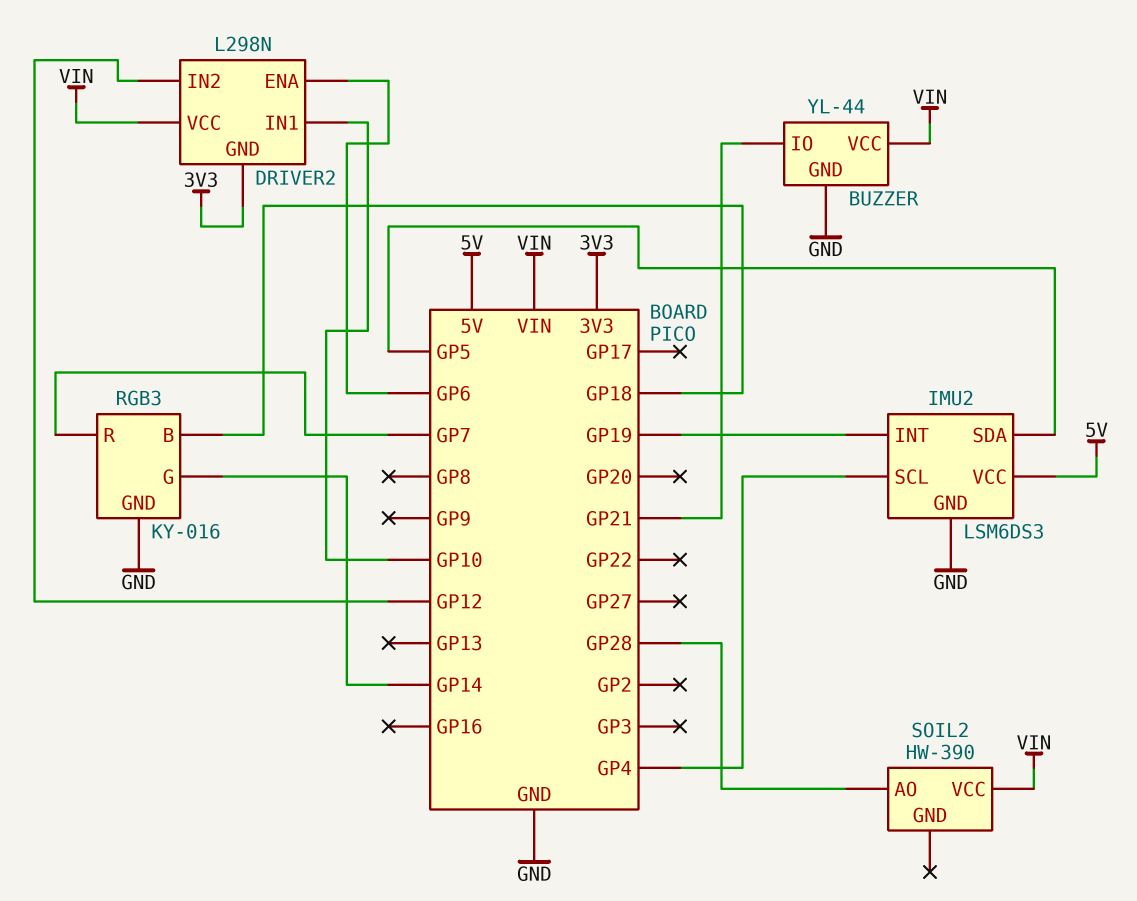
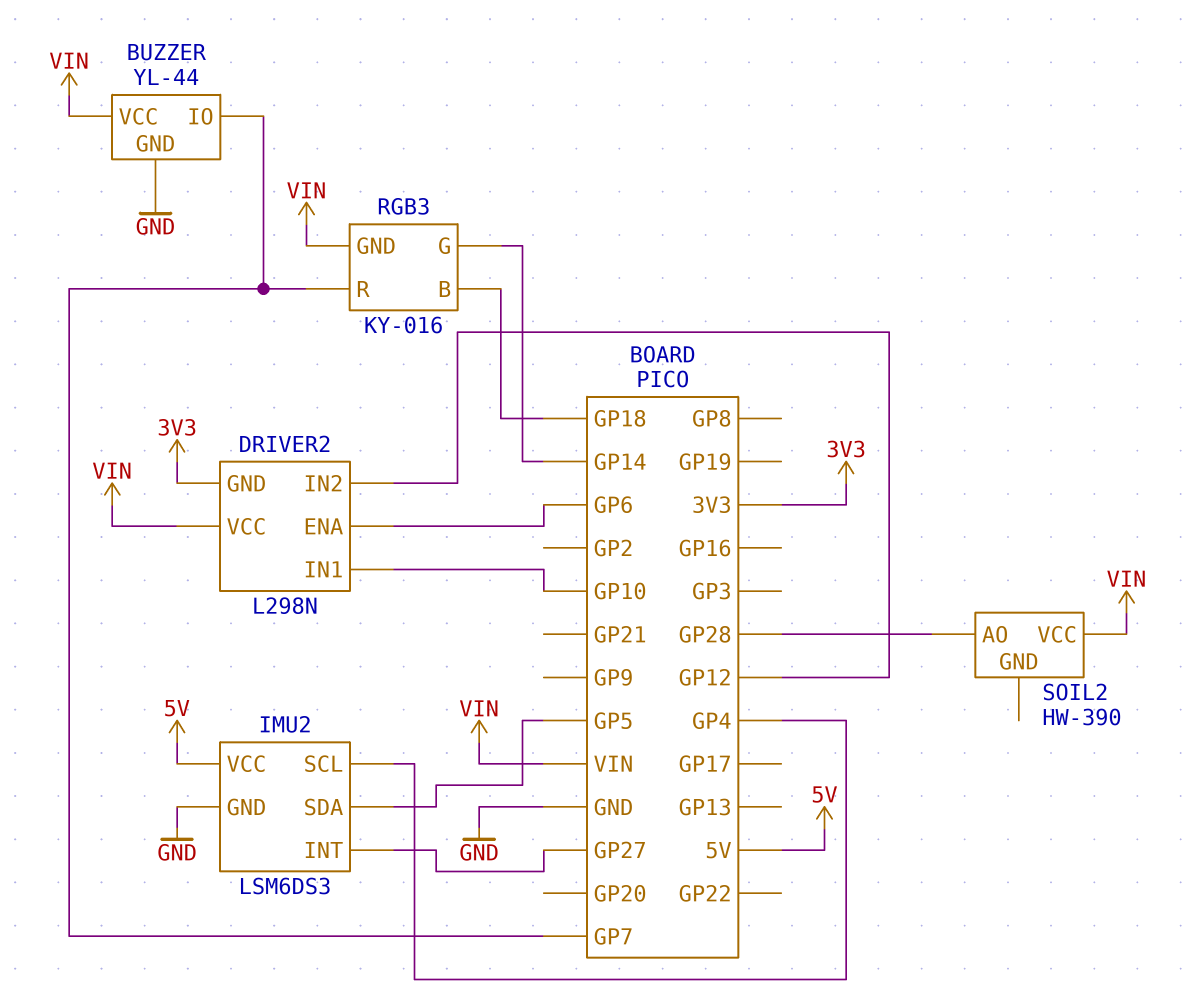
BUZZER pin IO: GP21 -> GP7
IMU2 pin INT: GP19 -> GP27
RGB3 pin GND: GND -> VIN

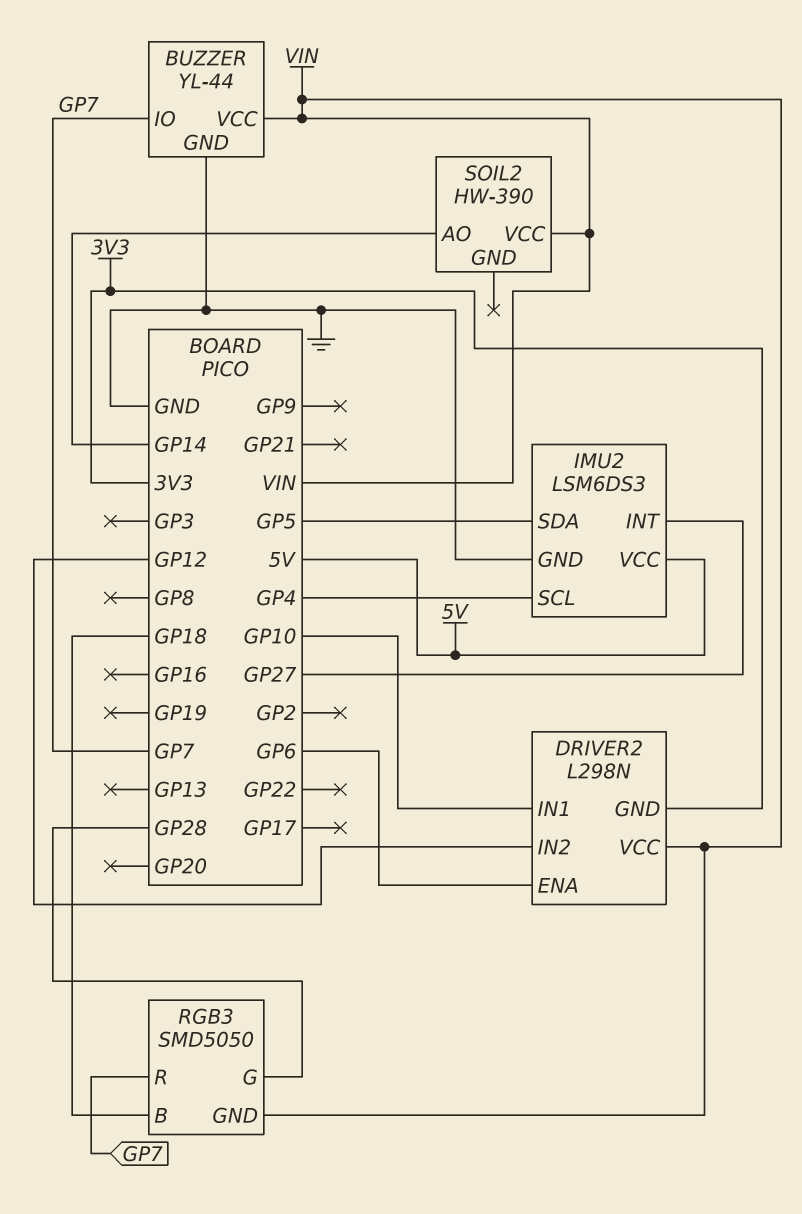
RGB3: KY-016 -> SMD5050
RGB3 pin G: GP14 -> GP28
SOIL2 pin AO: GP28 -> GP14

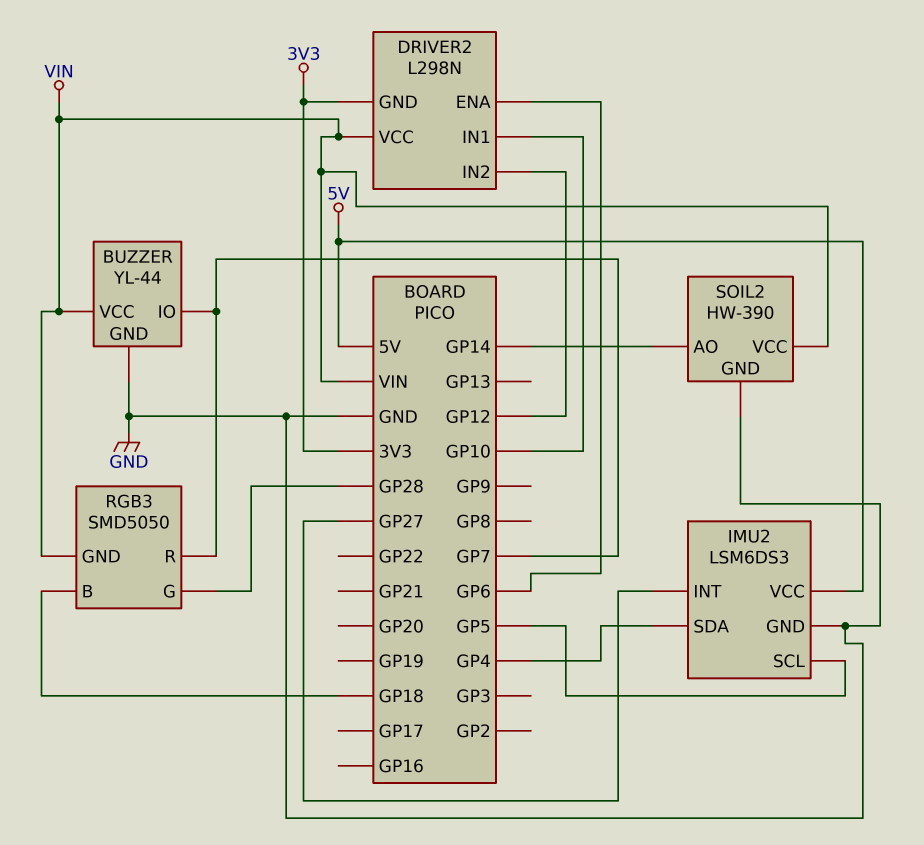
IMU2 pin SCL: GP4 -> GP5
IMU2 pin SDA: GP5 -> GP4
SOIL2 pin GND: none -> GND

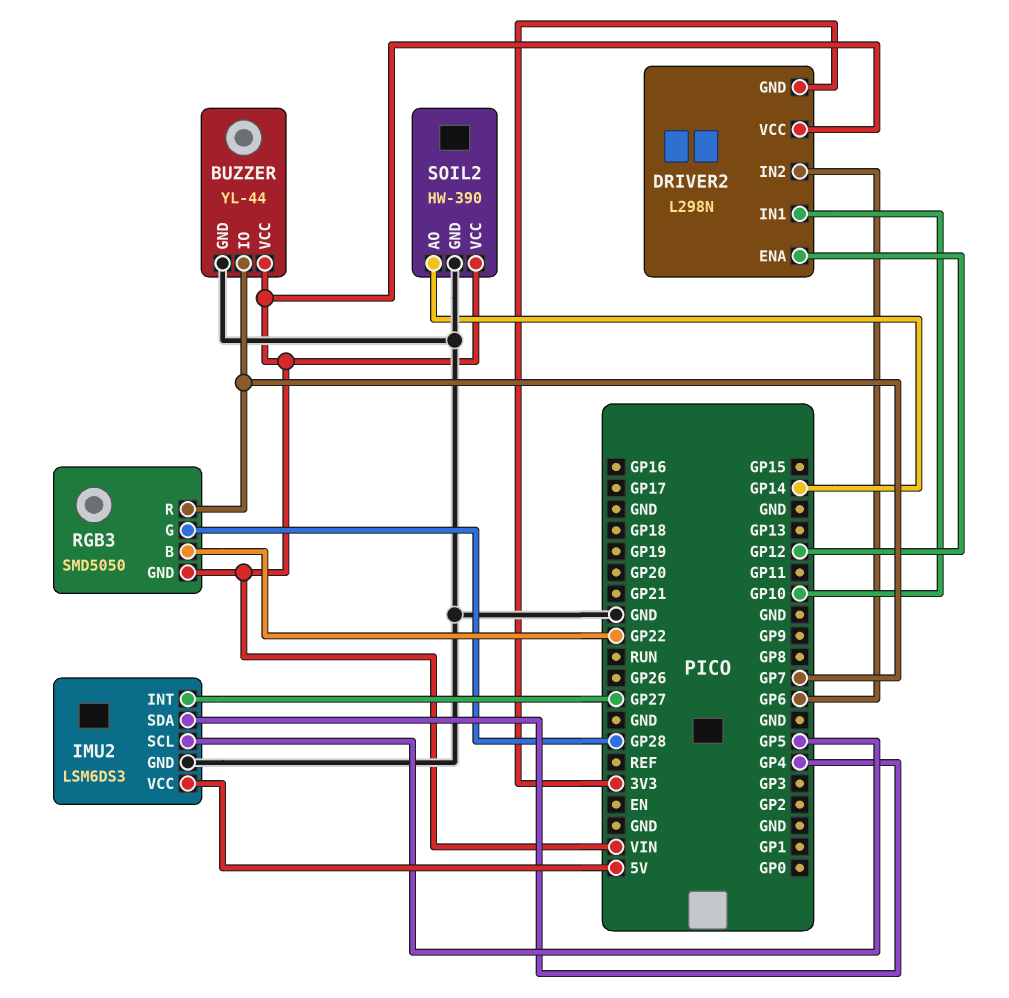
DRIVER2 pin ENA: GP6 -> GP12
DRIVER2 pin IN2: GP12 -> GP6
RGB3 pin B: GP18 -> GP22

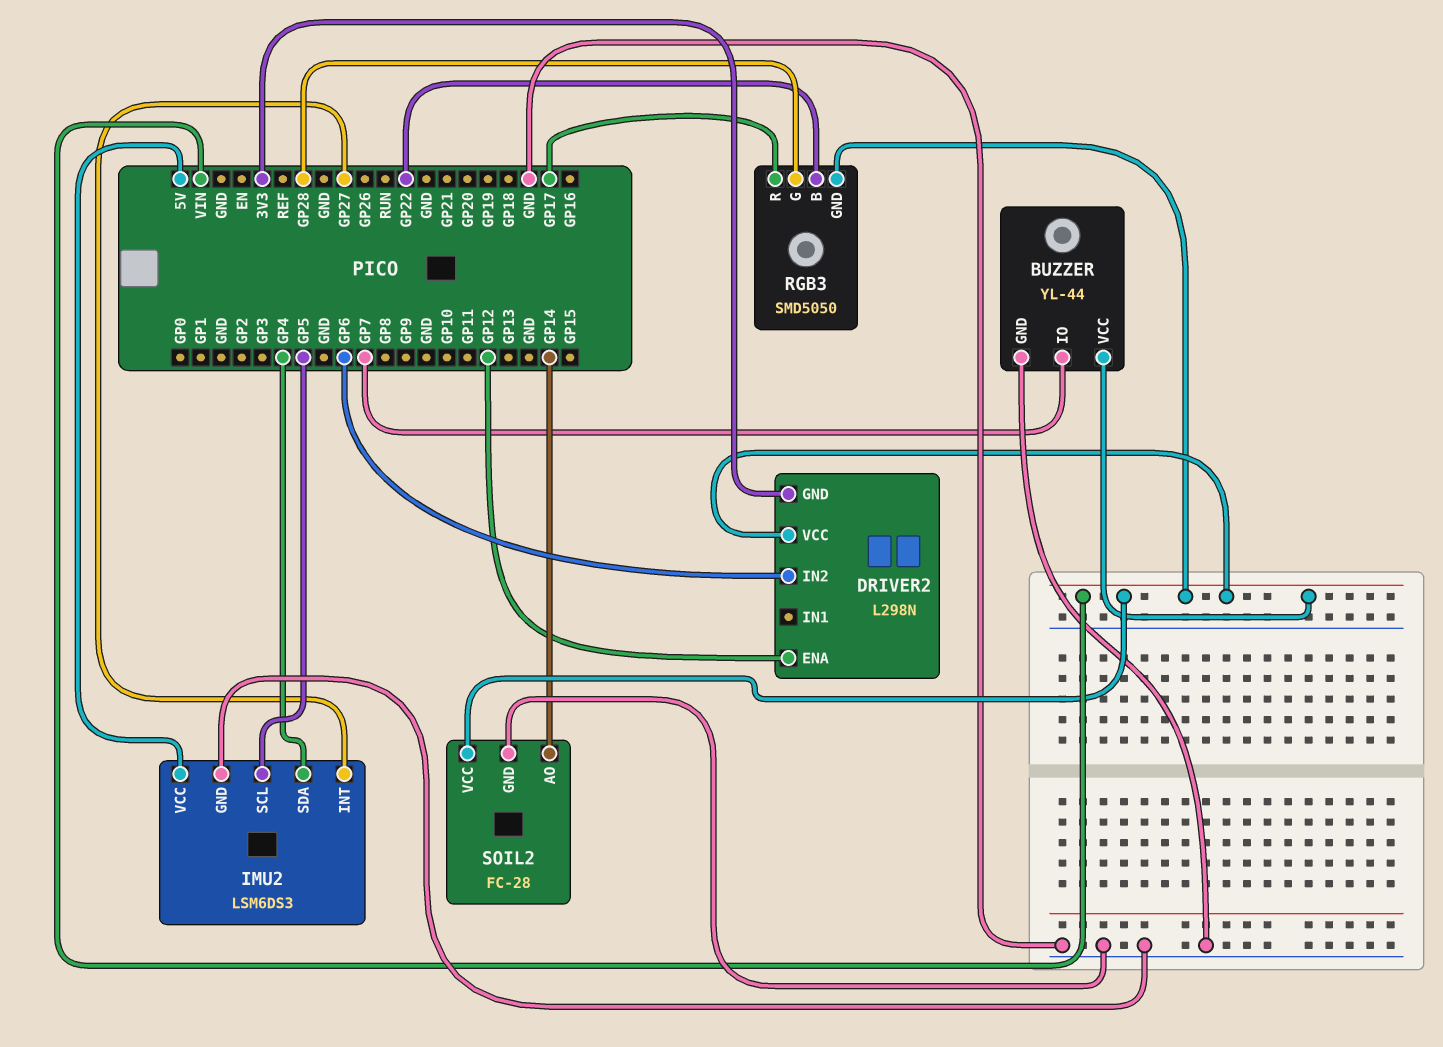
DRIVER2 pin IN1: GP10 -> none
RGB3 pin R: GP7 -> GP17
SOIL2: HW-390 -> FC-28

